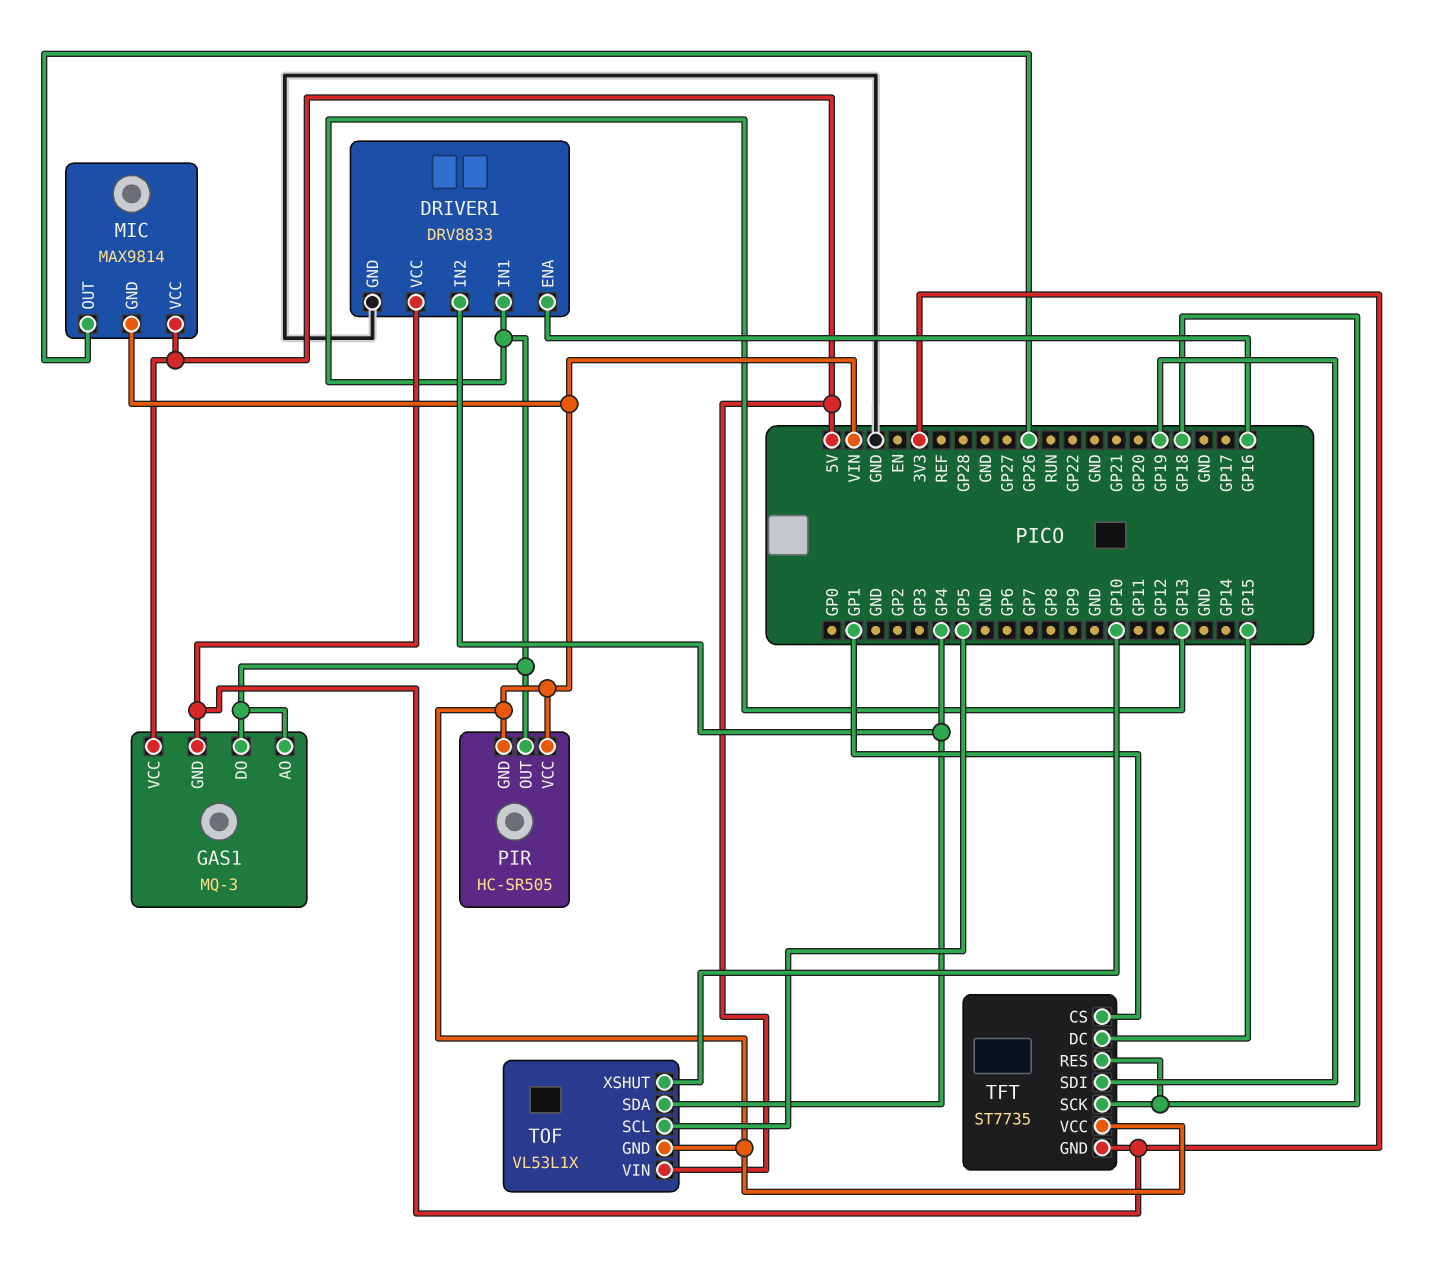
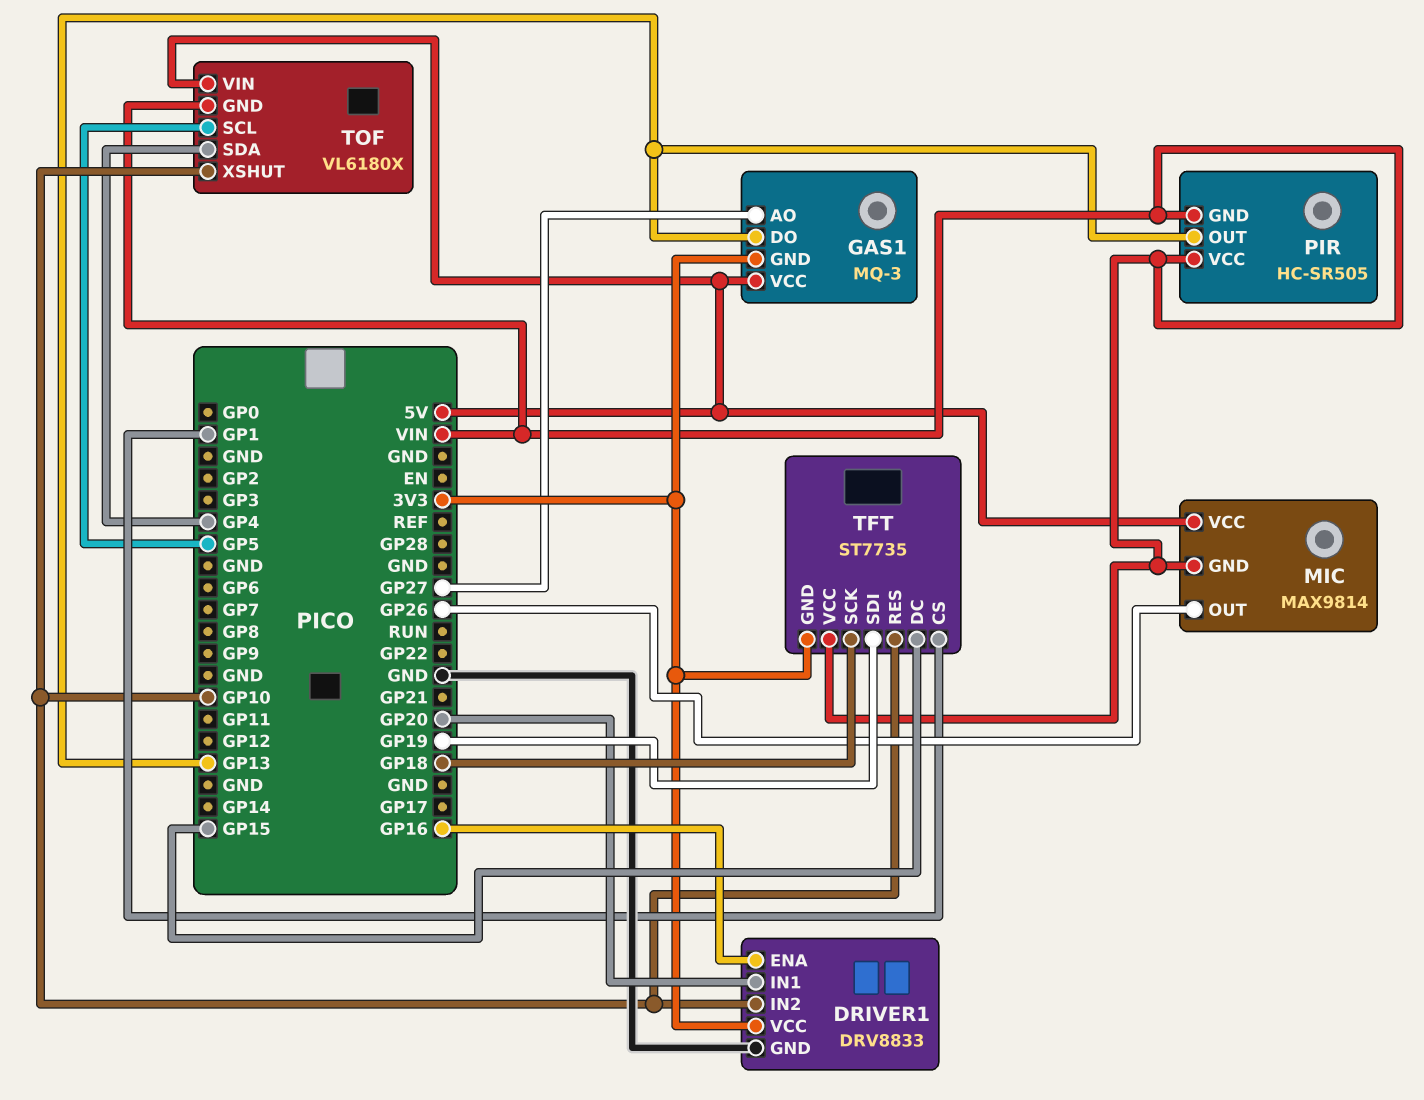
DRIVER1 pin IN1: GP13 -> GP20
DRIVER1 pin IN2: GP4 -> GP10
GAS1 pin AO: GP13 -> GP27
TFT pin RES: GP18 -> GP10
TOF: VL53L1X -> VL6180X

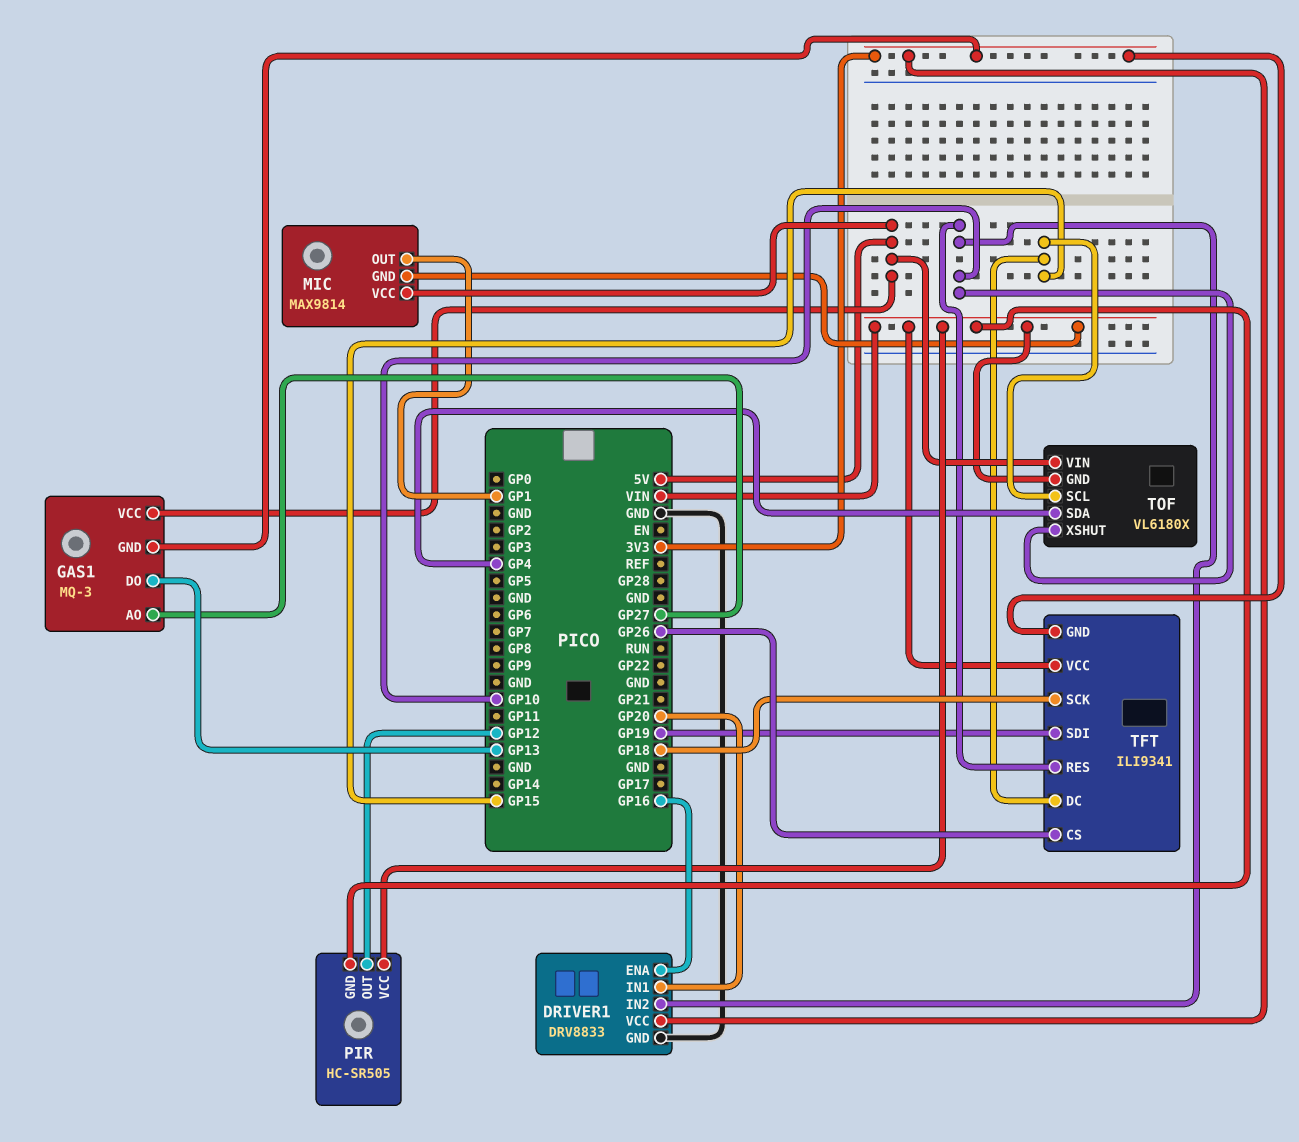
MIC pin OUT: GP26 -> GP1
PIR pin OUT: GP13 -> GP12
TFT: ST7735 -> ILI9341
TFT pin CS: GP1 -> GP26
TOF pin SCL: GP5 -> GP15

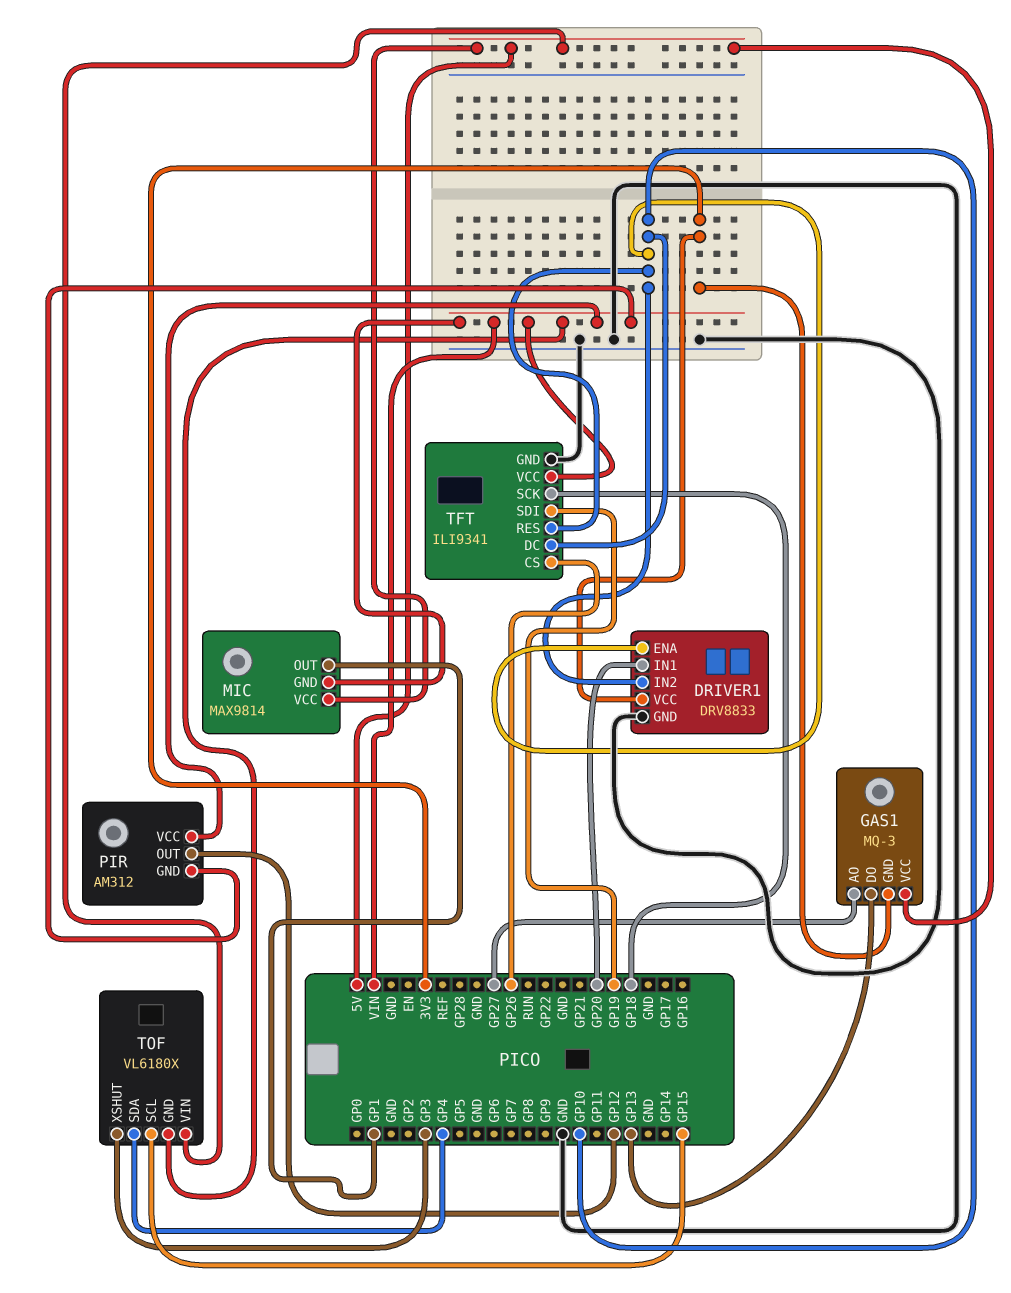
DRIVER1 pin ENA: GP16 -> GP10
PIR: HC-SR505 -> AM312
TFT pin DC: GP15 -> GP10
TFT pin GND: 3V3 -> GND
TOF pin XSHUT: GP10 -> GP3

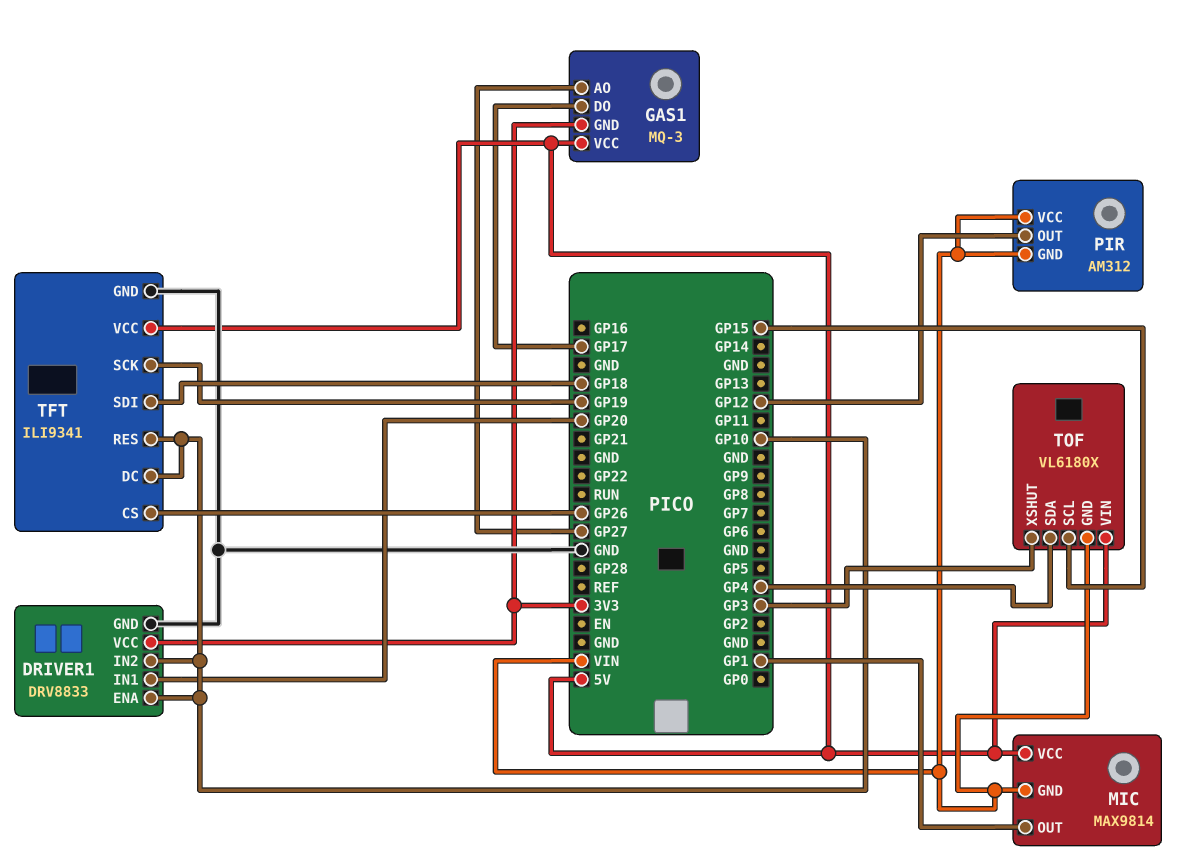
GAS1 pin DO: GP13 -> GP17
TFT pin SCK: GP18 -> GP19
TFT pin SDI: GP19 -> GP18
TFT pin VCC: VIN -> 5V

